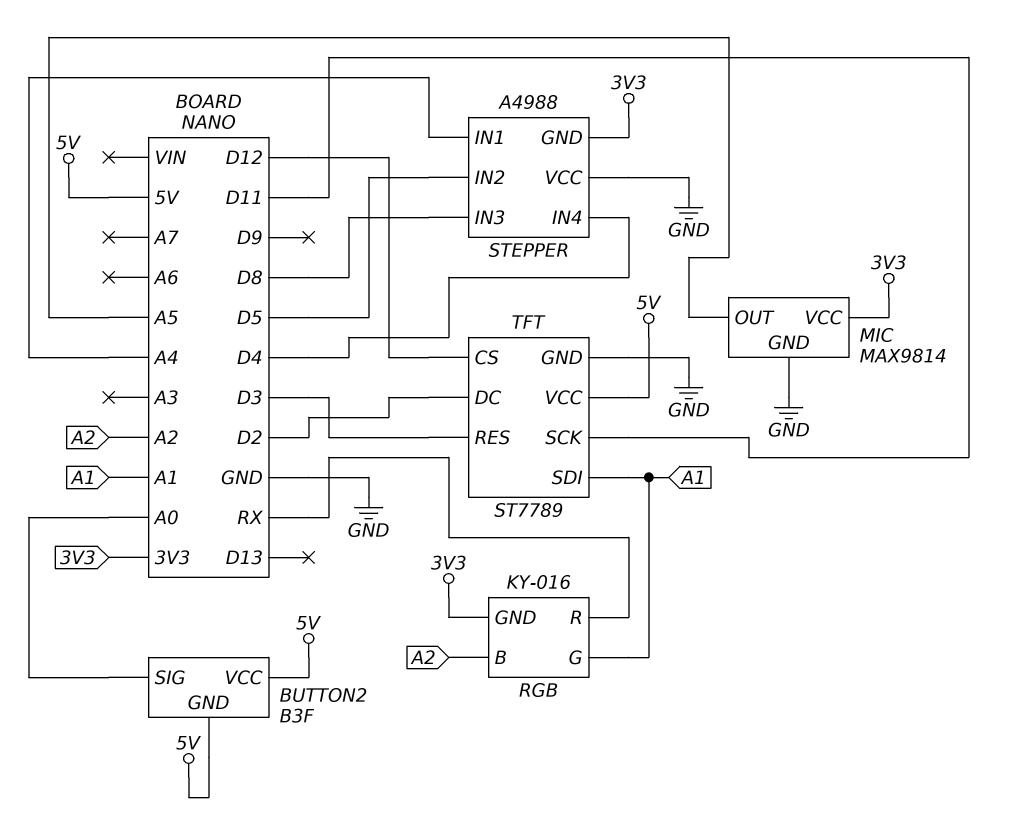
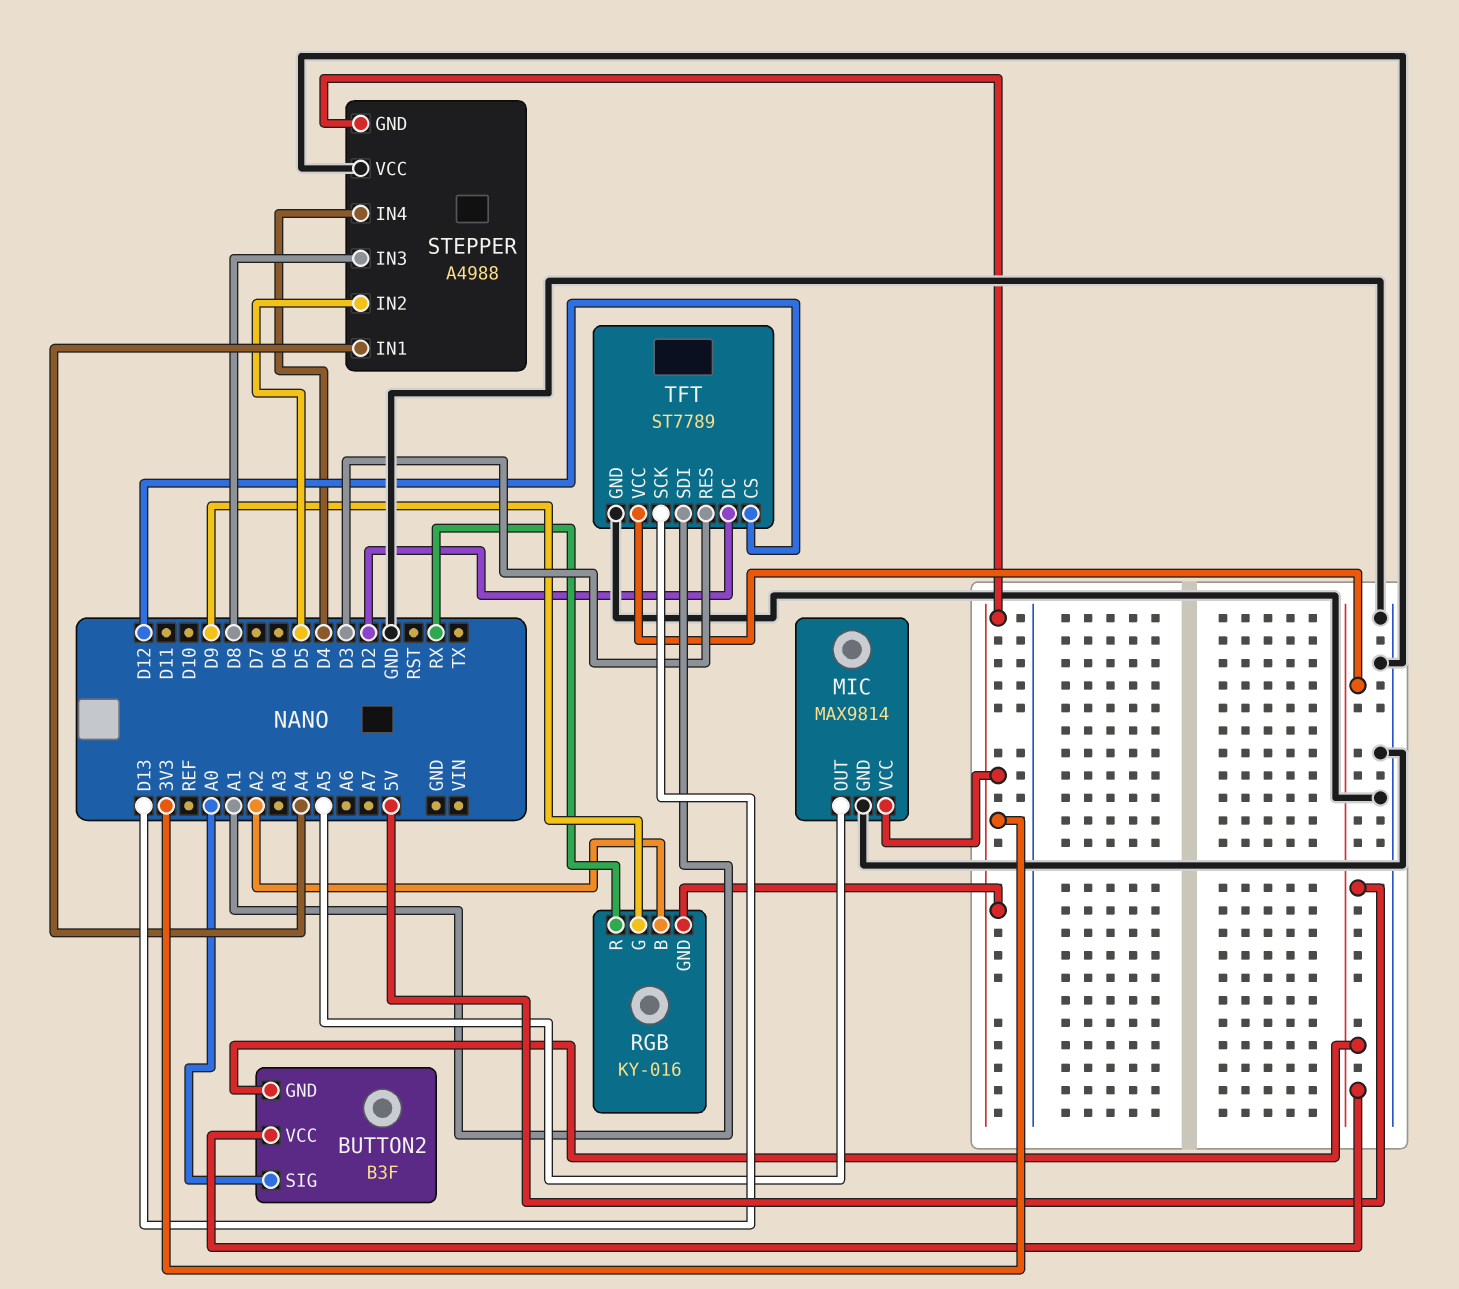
RGB pin G: A1 -> D9
TFT pin SCK: D11 -> D13

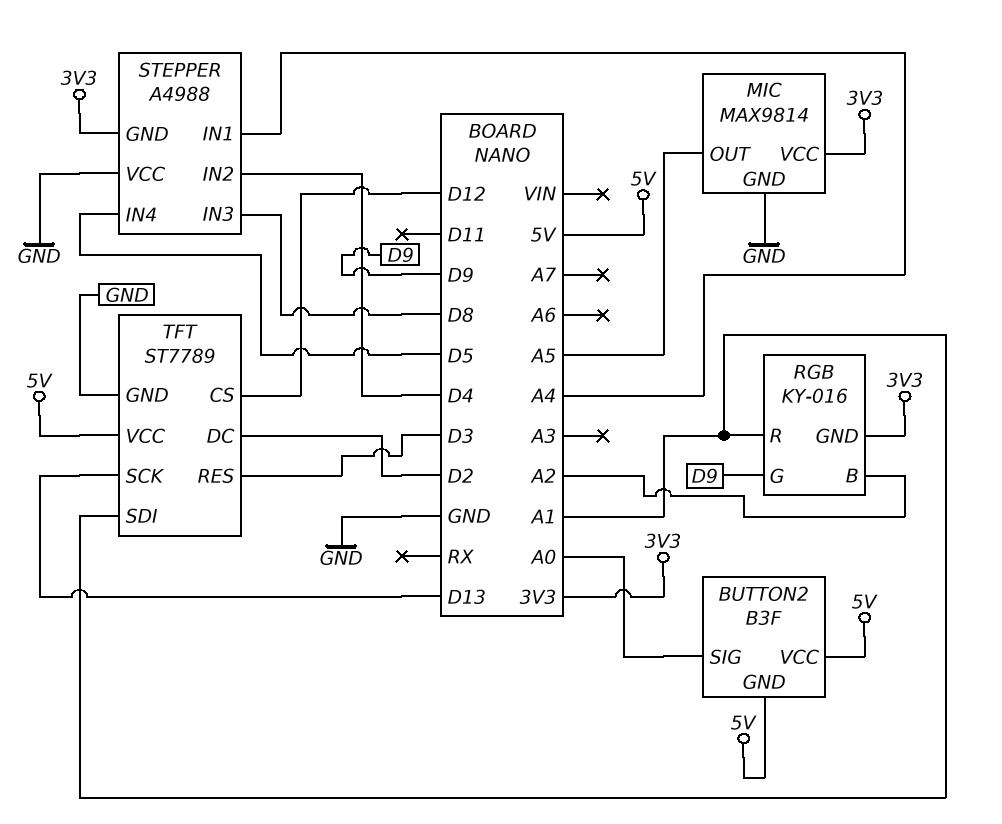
RGB pin R: RX -> A1
STEPPER pin IN2: D5 -> D4
STEPPER pin IN4: D4 -> D5

